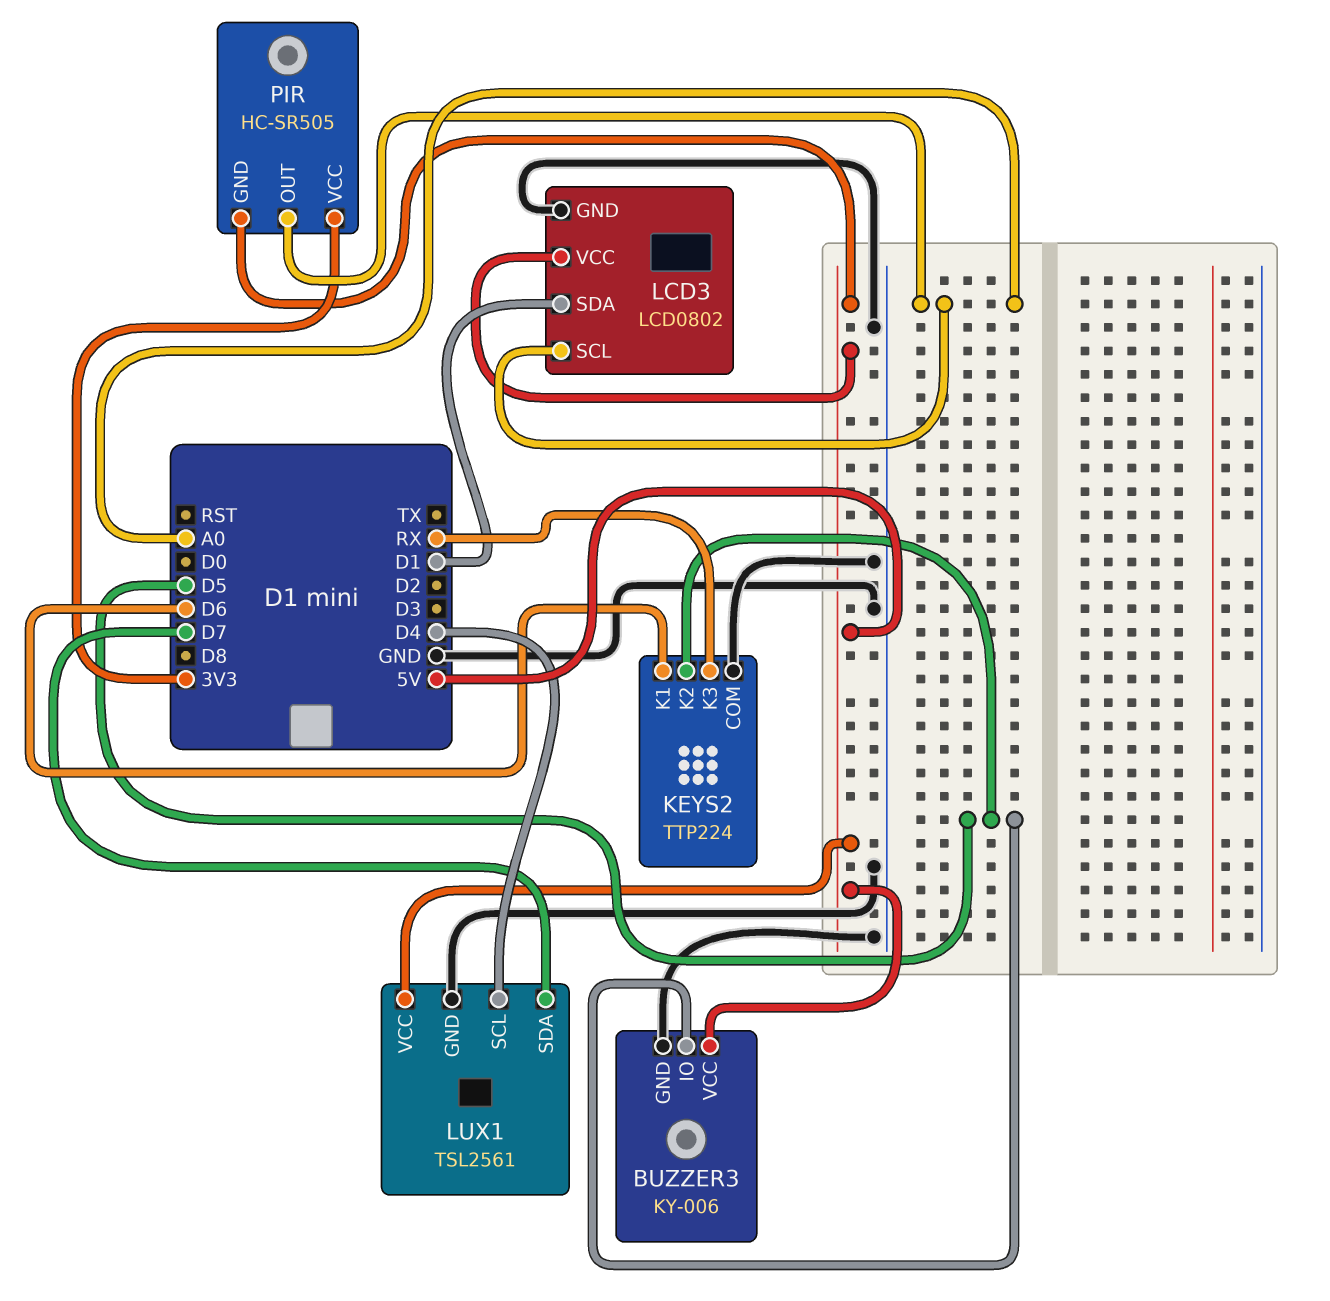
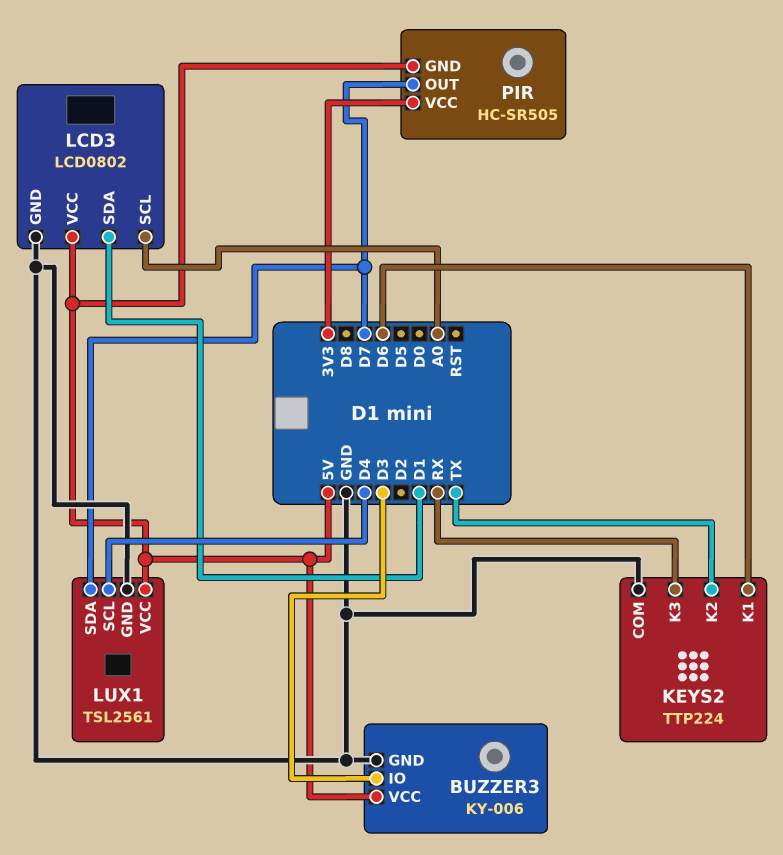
BUZZER3 pin IO: D5 -> D3
KEYS2 pin K2: D5 -> TX
PIR pin OUT: A0 -> D7

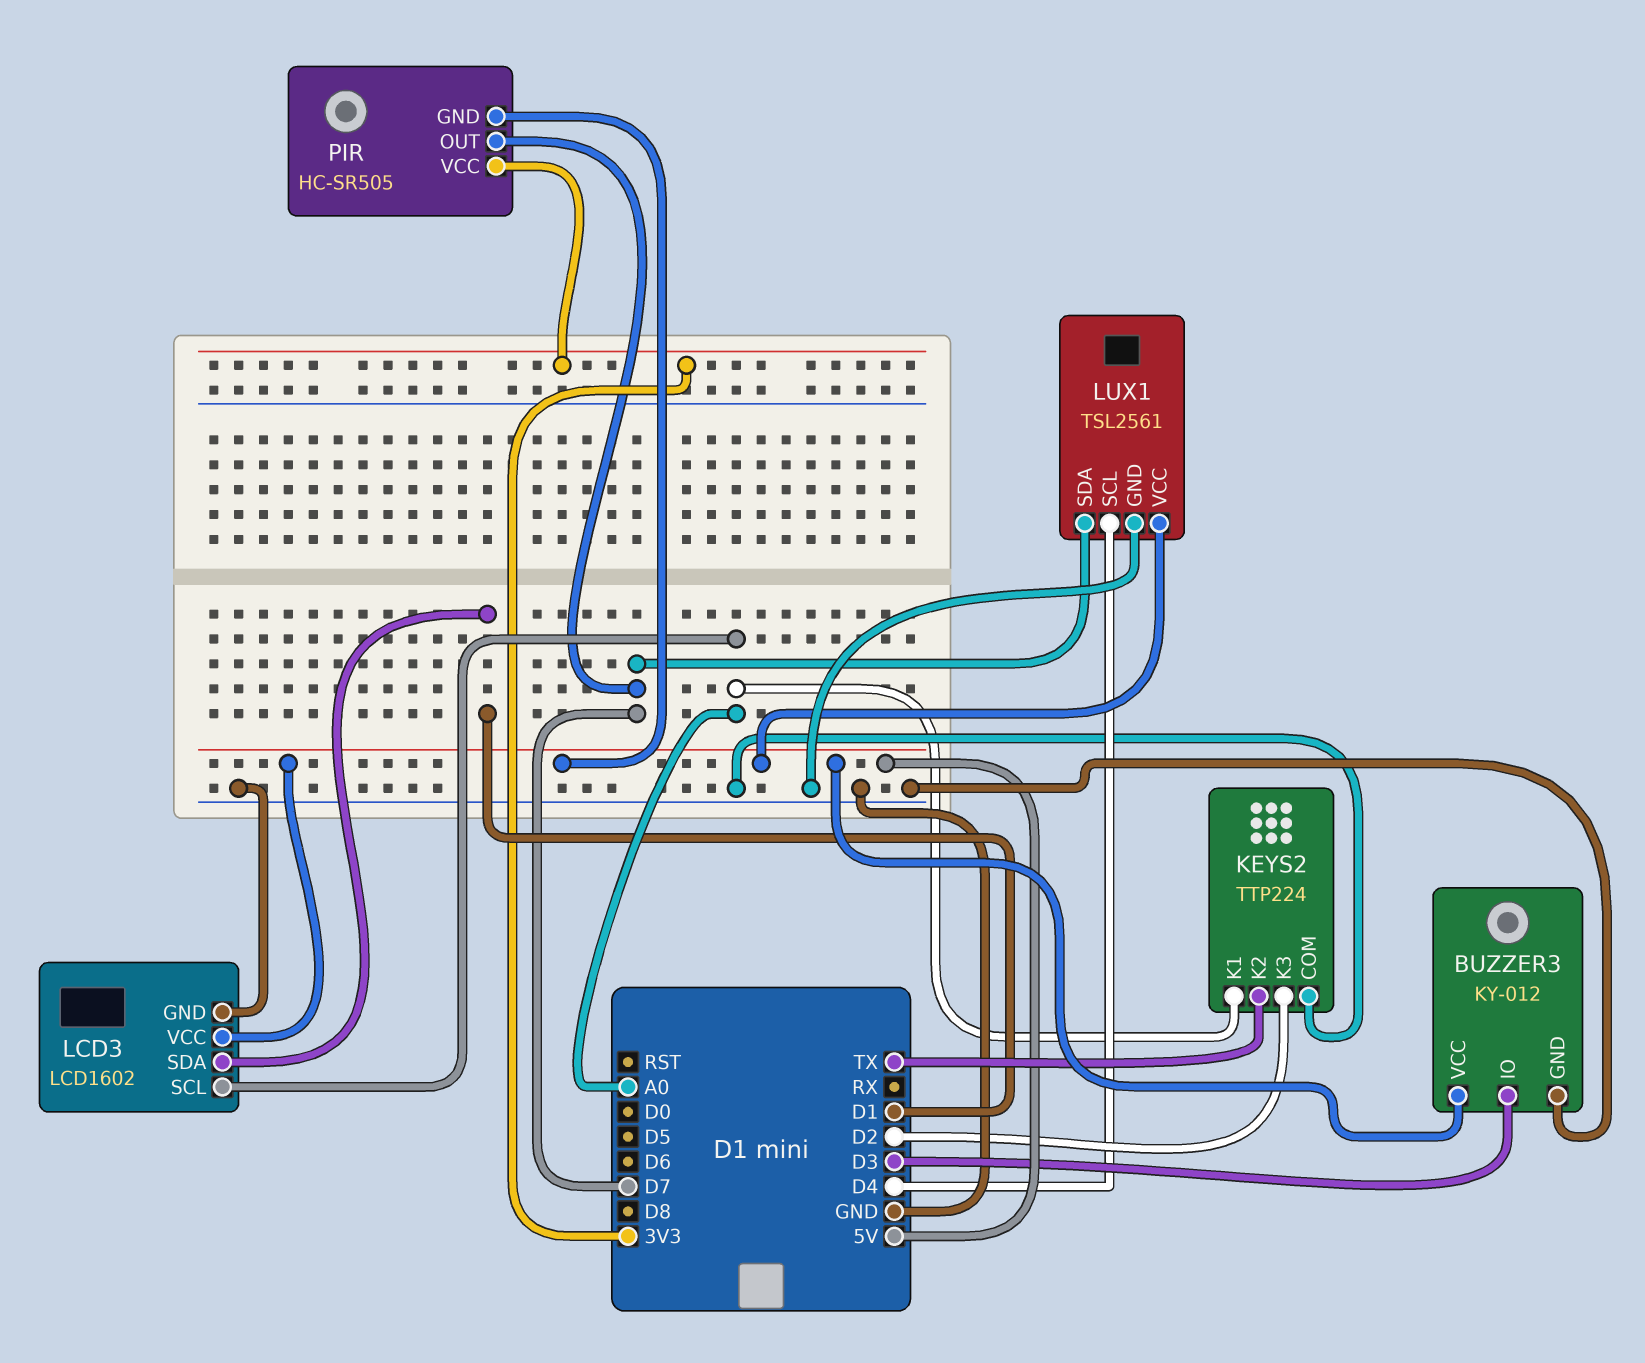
BUZZER3: KY-006 -> KY-012
KEYS2 pin K1: D6 -> A0
KEYS2 pin K3: RX -> D2
LCD3: LCD0802 -> LCD1602

